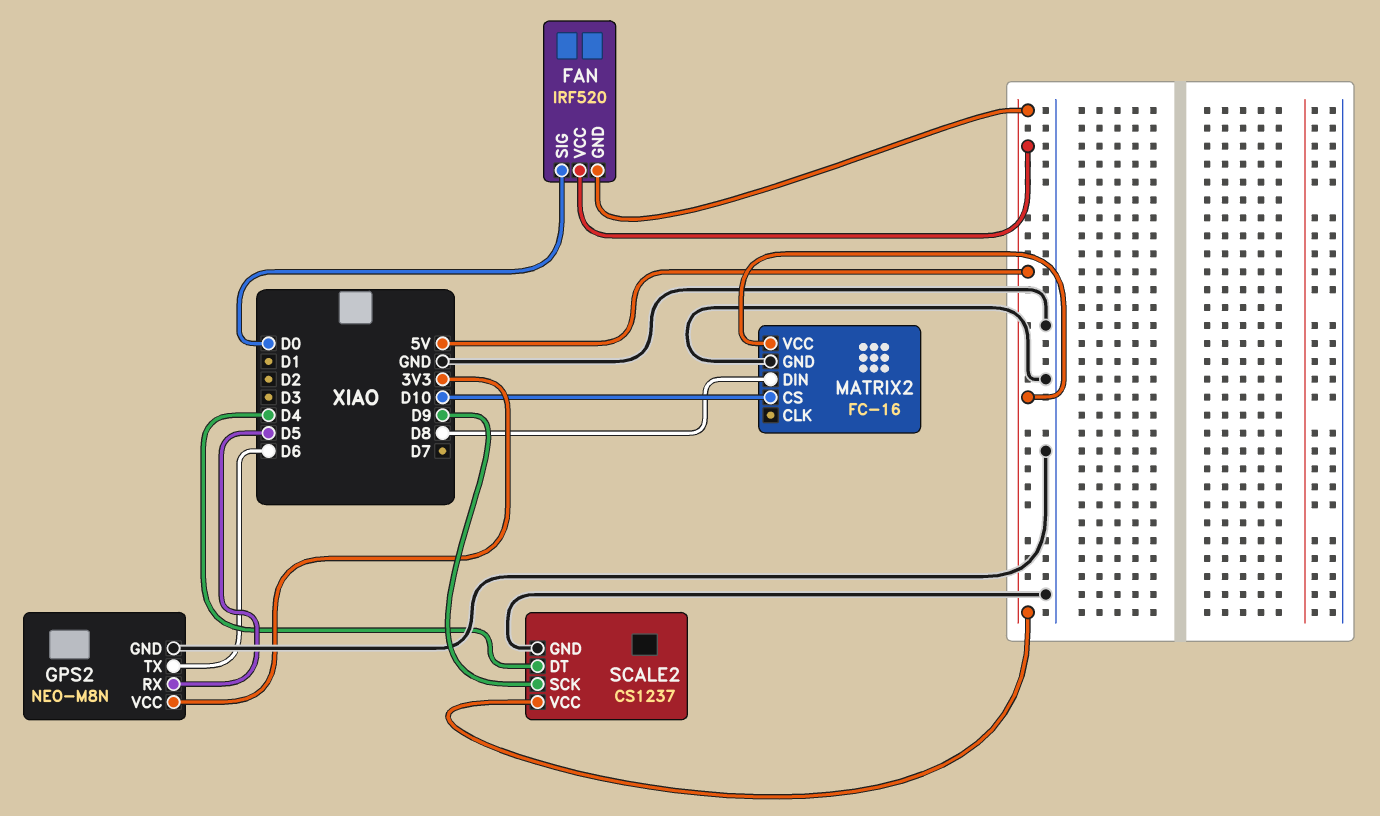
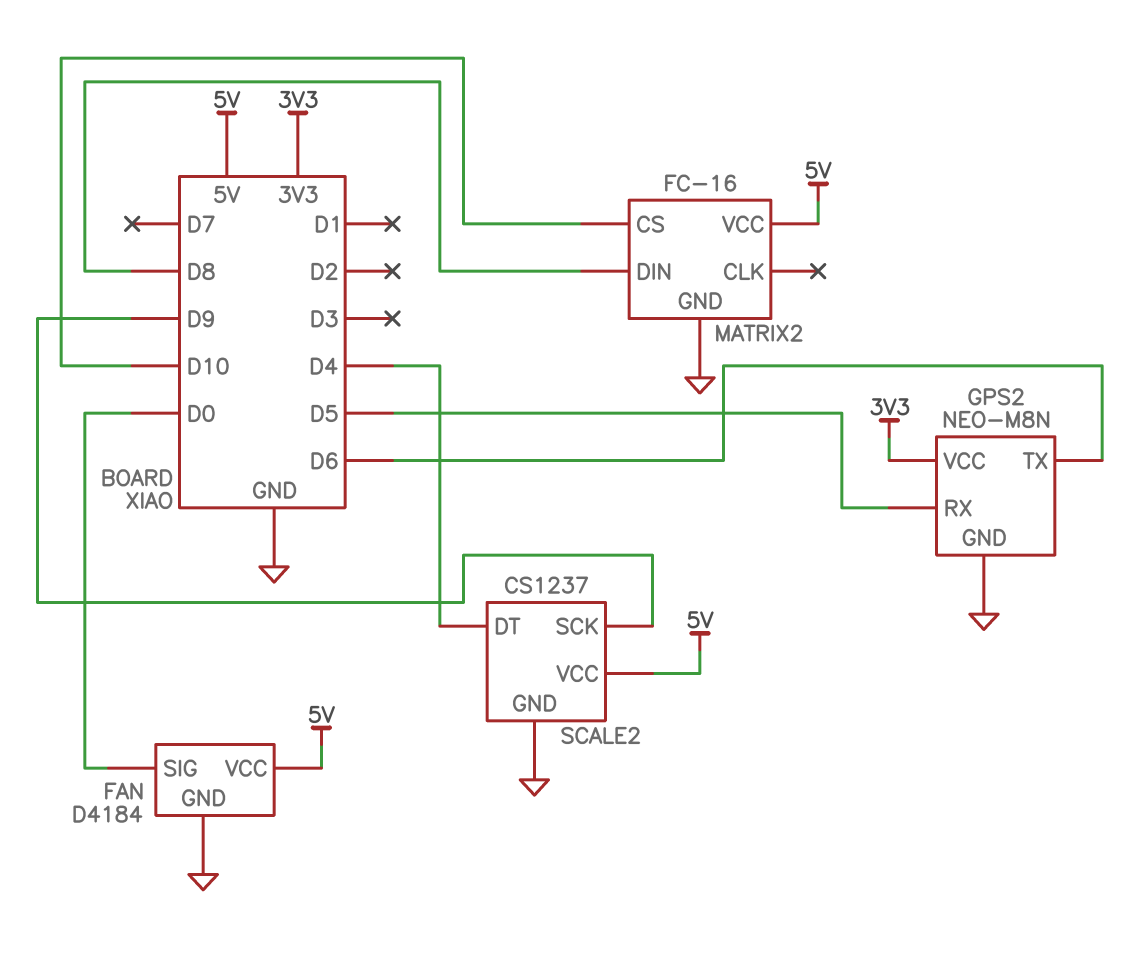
FAN: IRF520 -> D4184
FAN pin GND: 5V -> GND

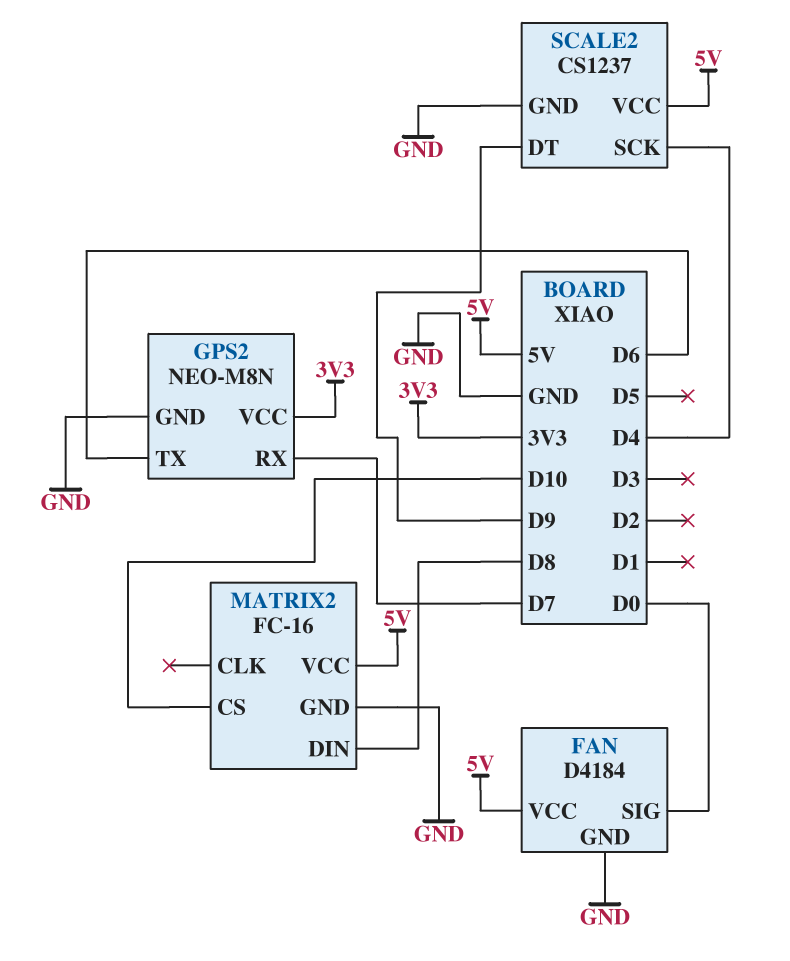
GPS2 pin RX: D5 -> D7
SCALE2 pin DT: D4 -> D9
SCALE2 pin SCK: D9 -> D4

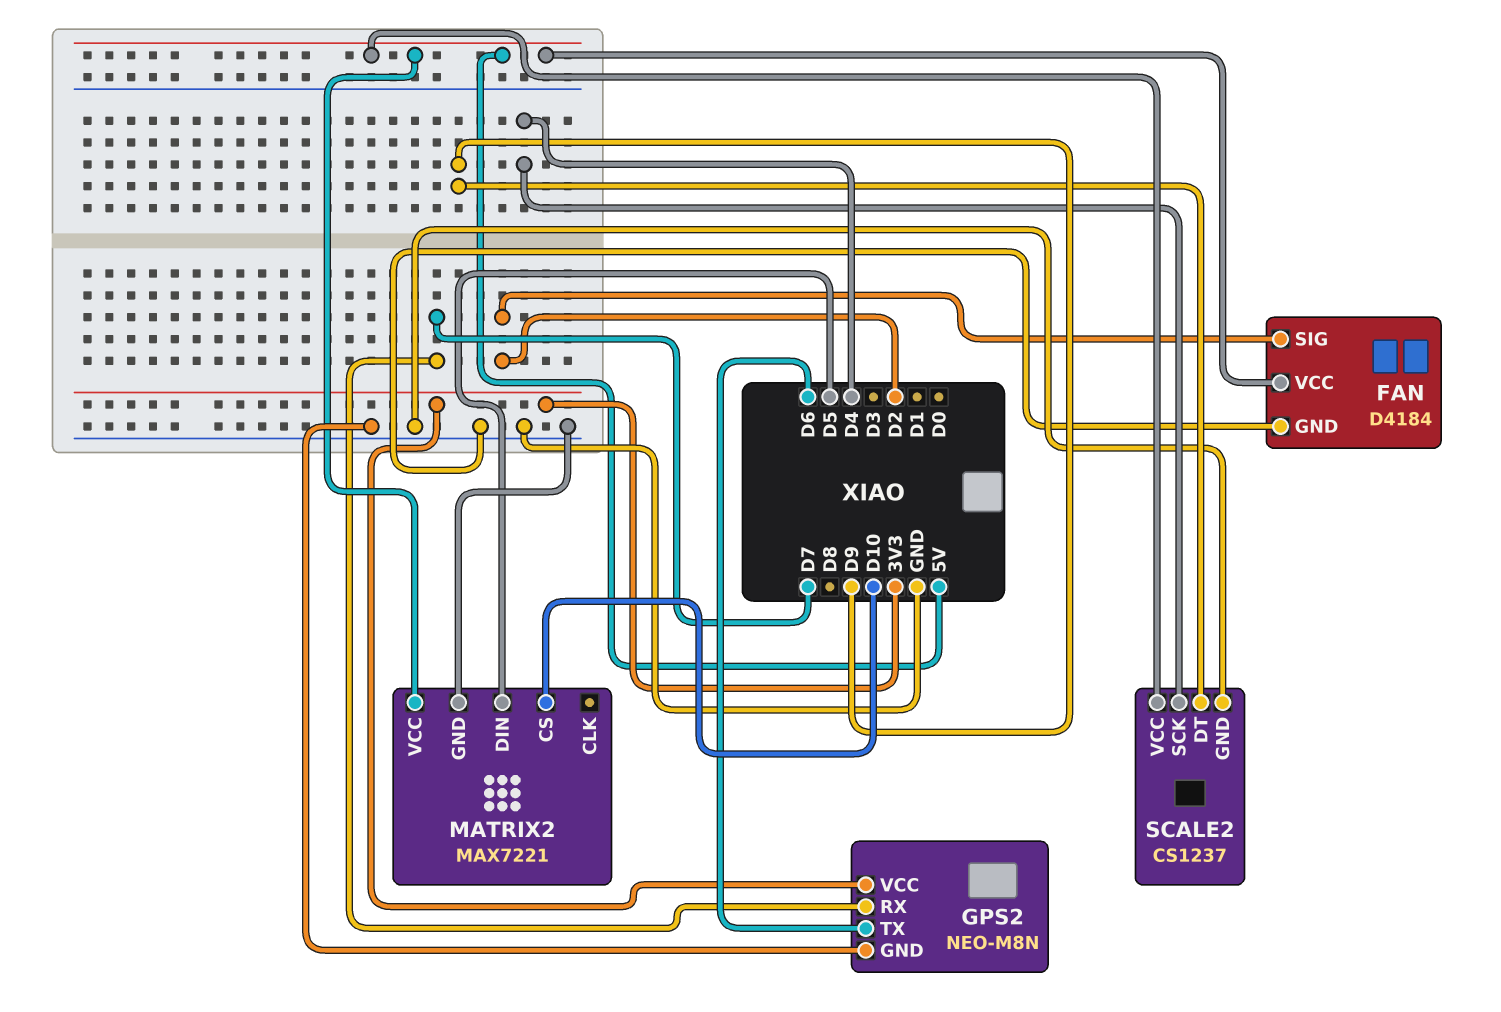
FAN pin SIG: D0 -> D2
MATRIX2: FC-16 -> MAX7221
MATRIX2 pin DIN: D8 -> D5

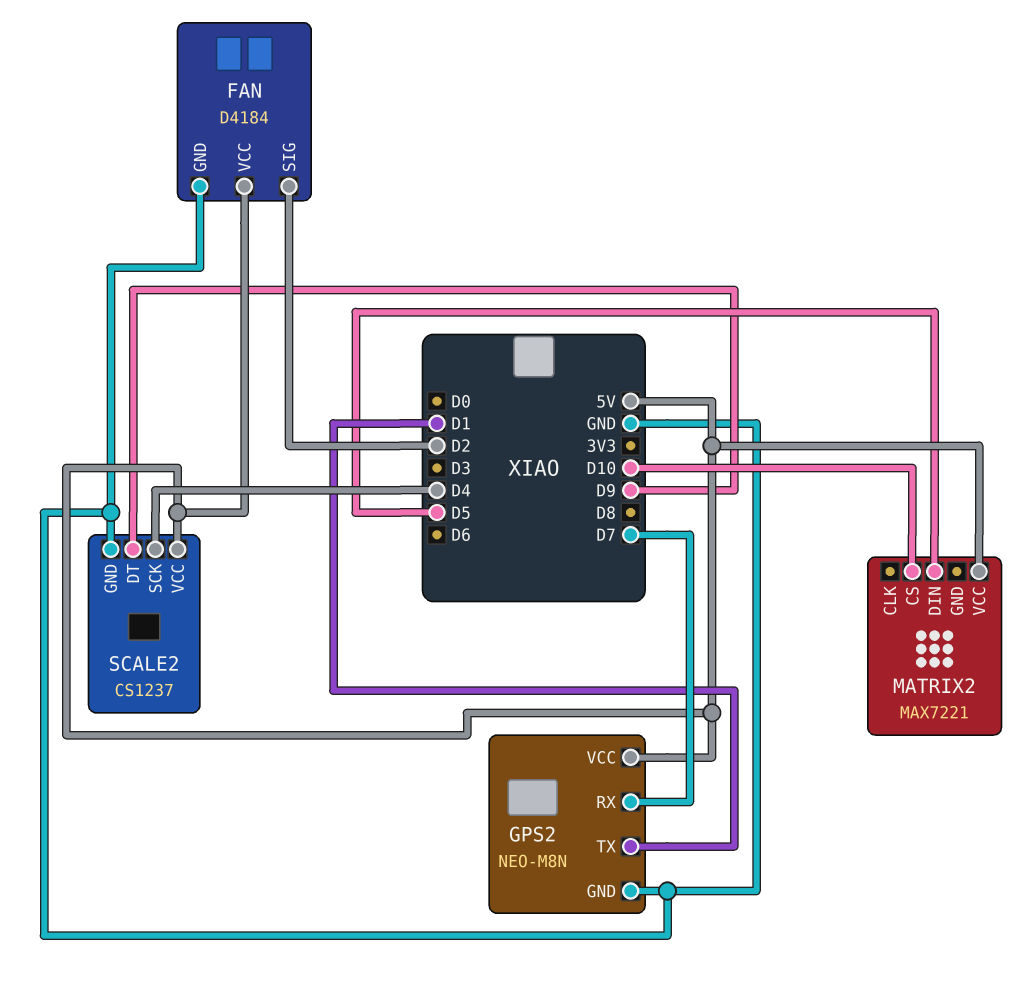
GPS2 pin TX: D6 -> D1
GPS2 pin VCC: 3V3 -> 5V
MATRIX2 pin GND: GND -> none

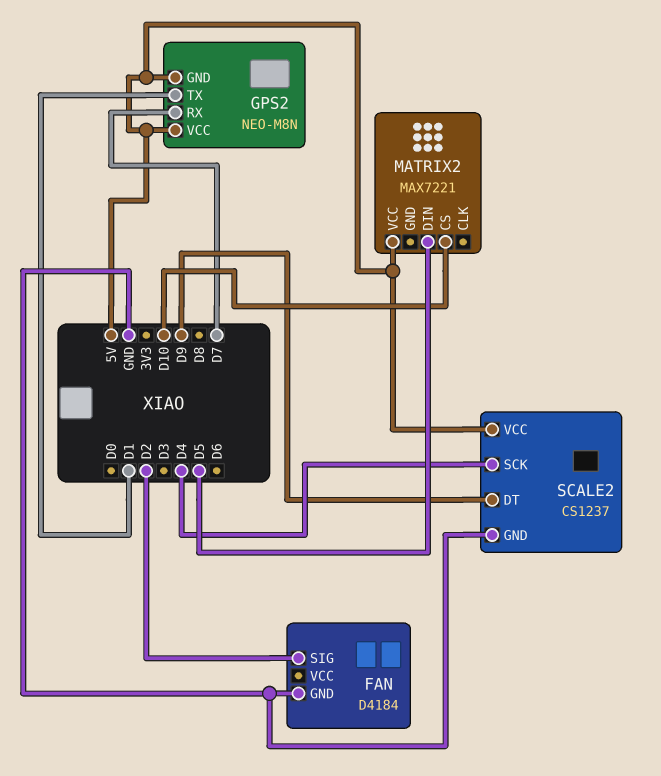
FAN pin VCC: 5V -> none
GPS2 pin GND: GND -> 5V

